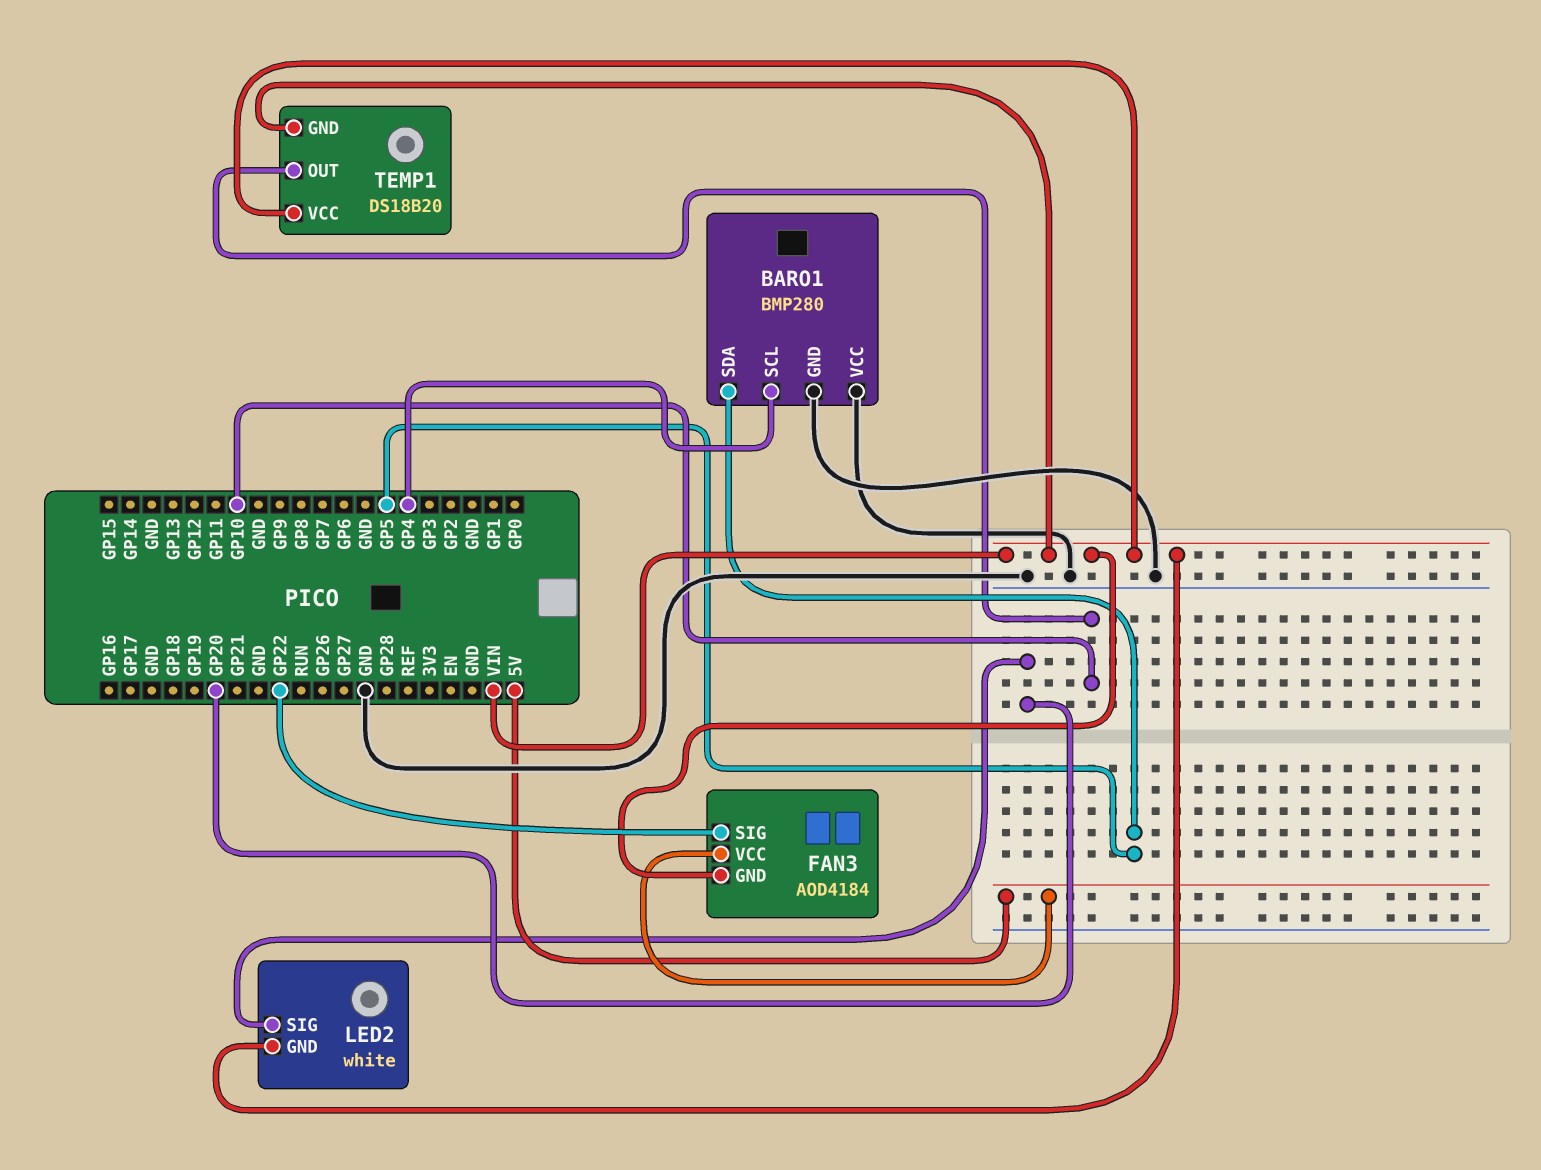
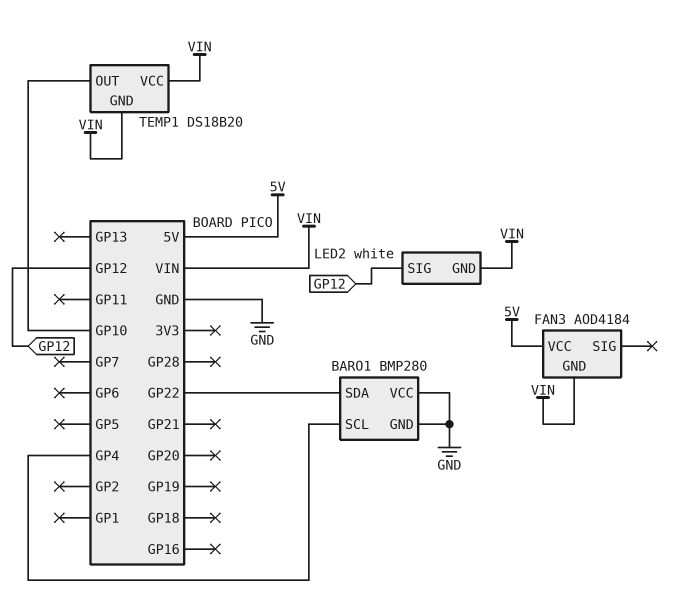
BARO1 pin SDA: GP5 -> GP22
FAN3 pin SIG: GP22 -> none
LED2 pin SIG: GP20 -> GP12

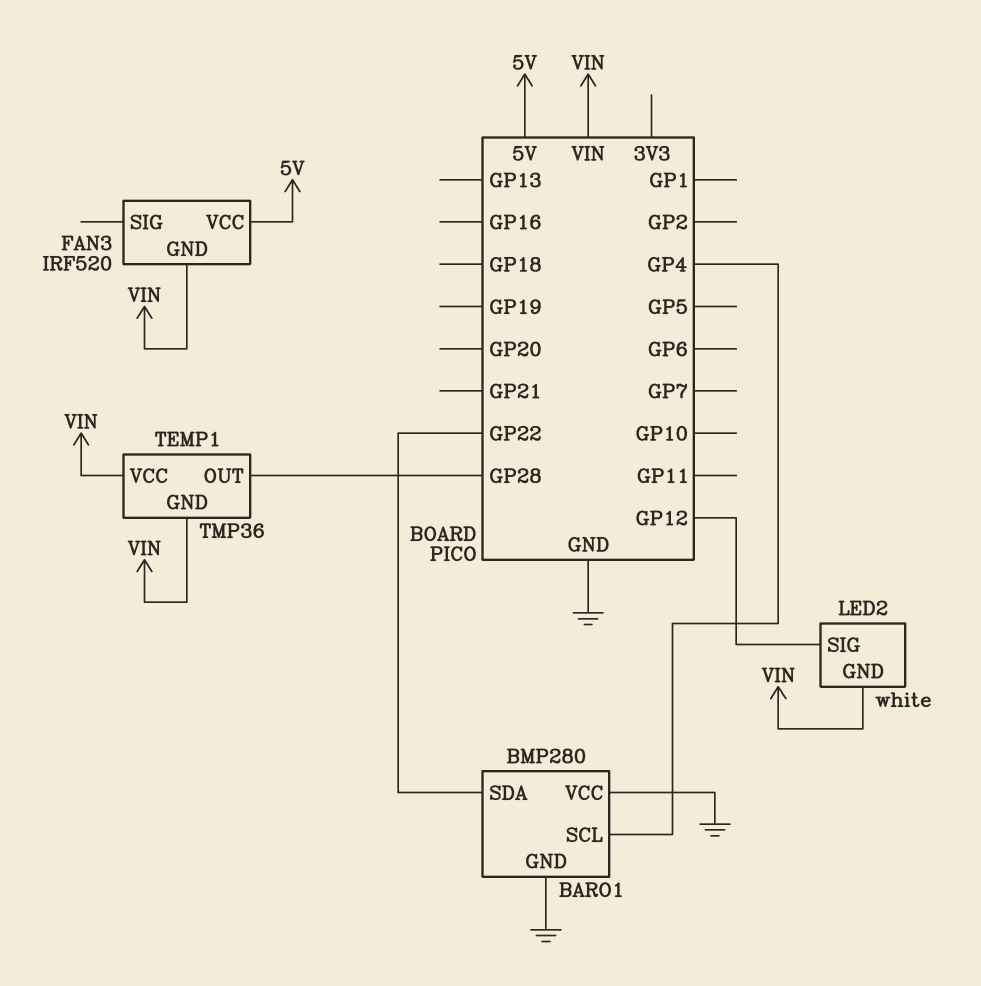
FAN3: AOD4184 -> IRF520
TEMP1: DS18B20 -> TMP36
TEMP1 pin OUT: GP10 -> GP28

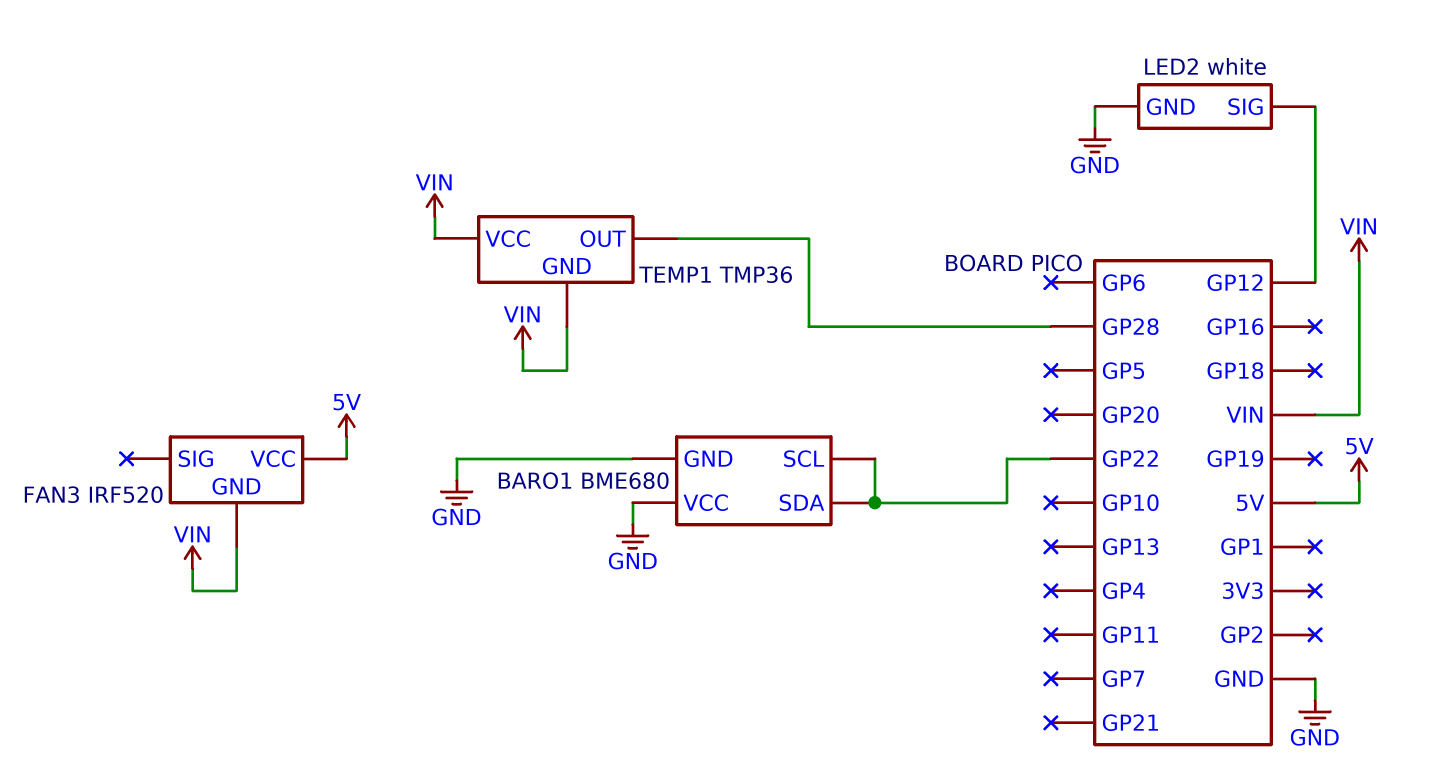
BARO1: BMP280 -> BME680
BARO1 pin SCL: GP4 -> GP22
LED2 pin GND: VIN -> GND

